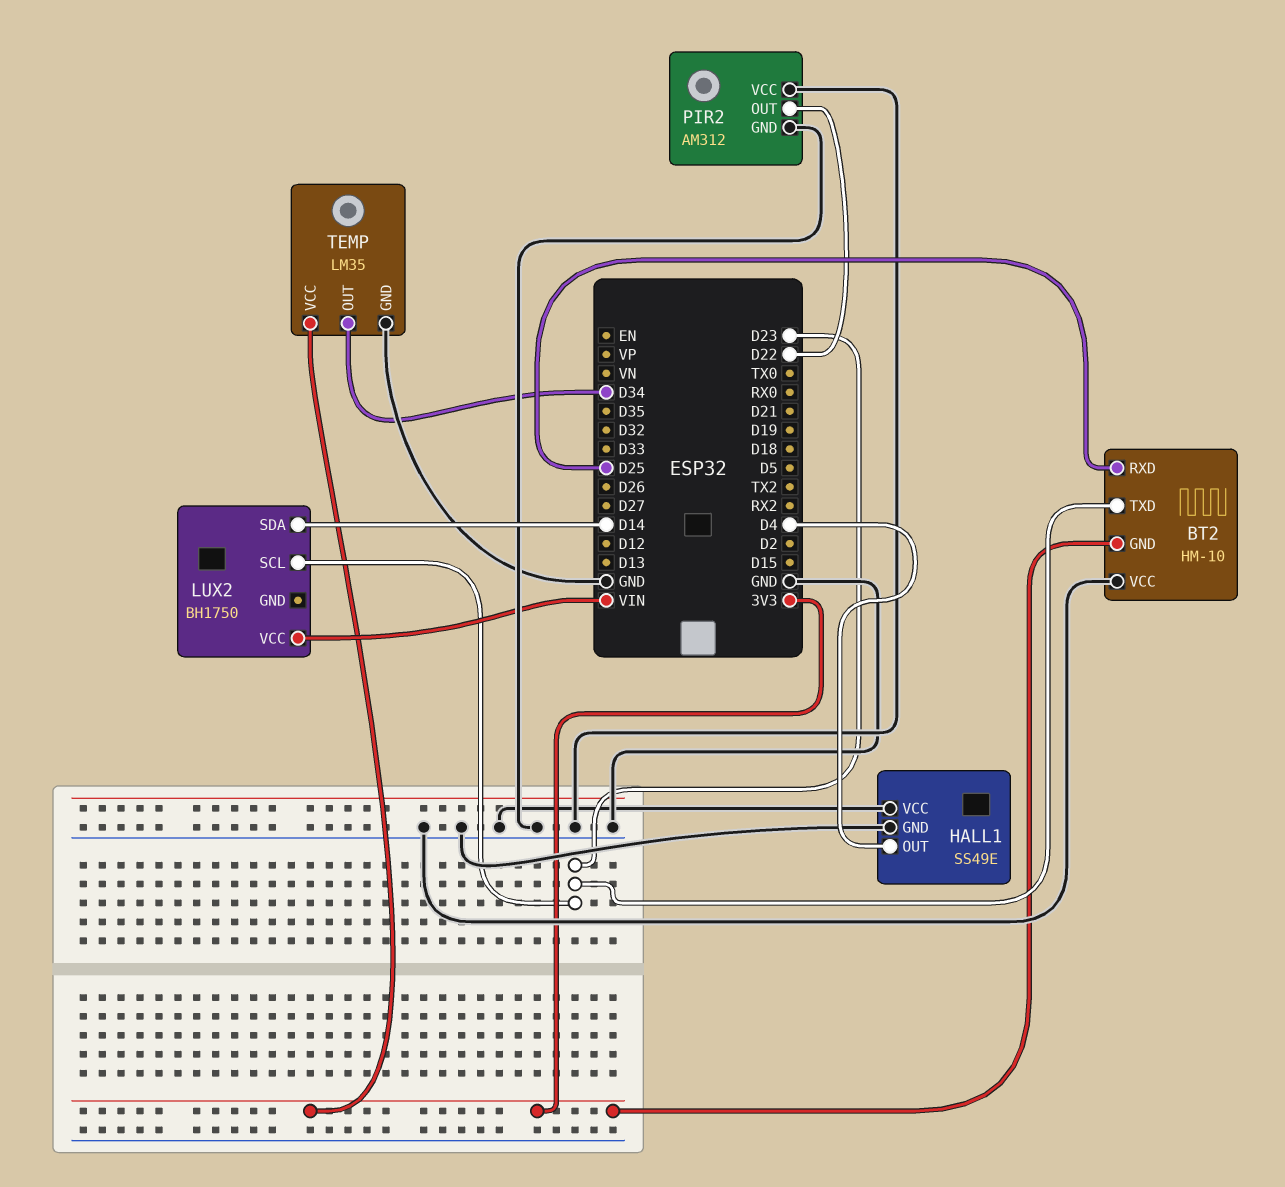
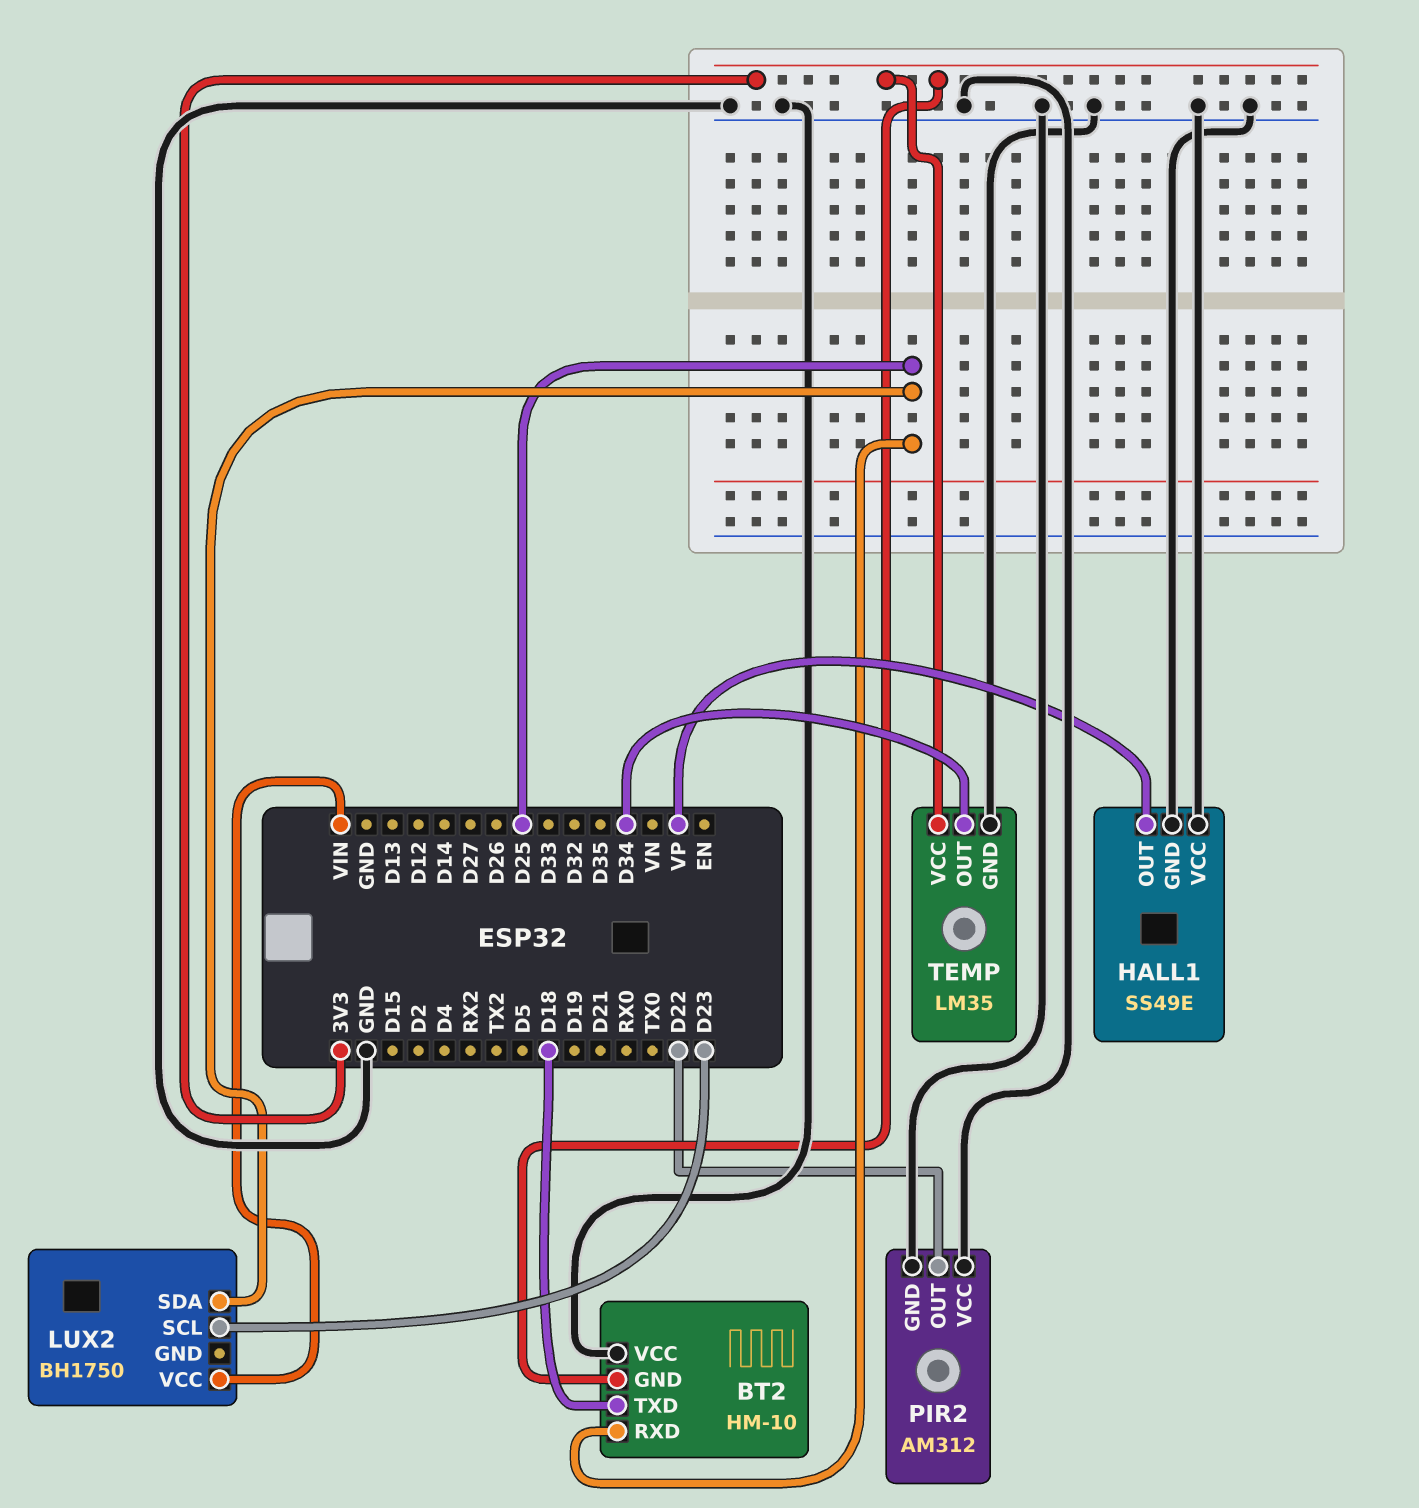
BT2 pin TXD: D23 -> D18
HALL1 pin OUT: D4 -> VP
LUX2 pin SDA: D14 -> D25

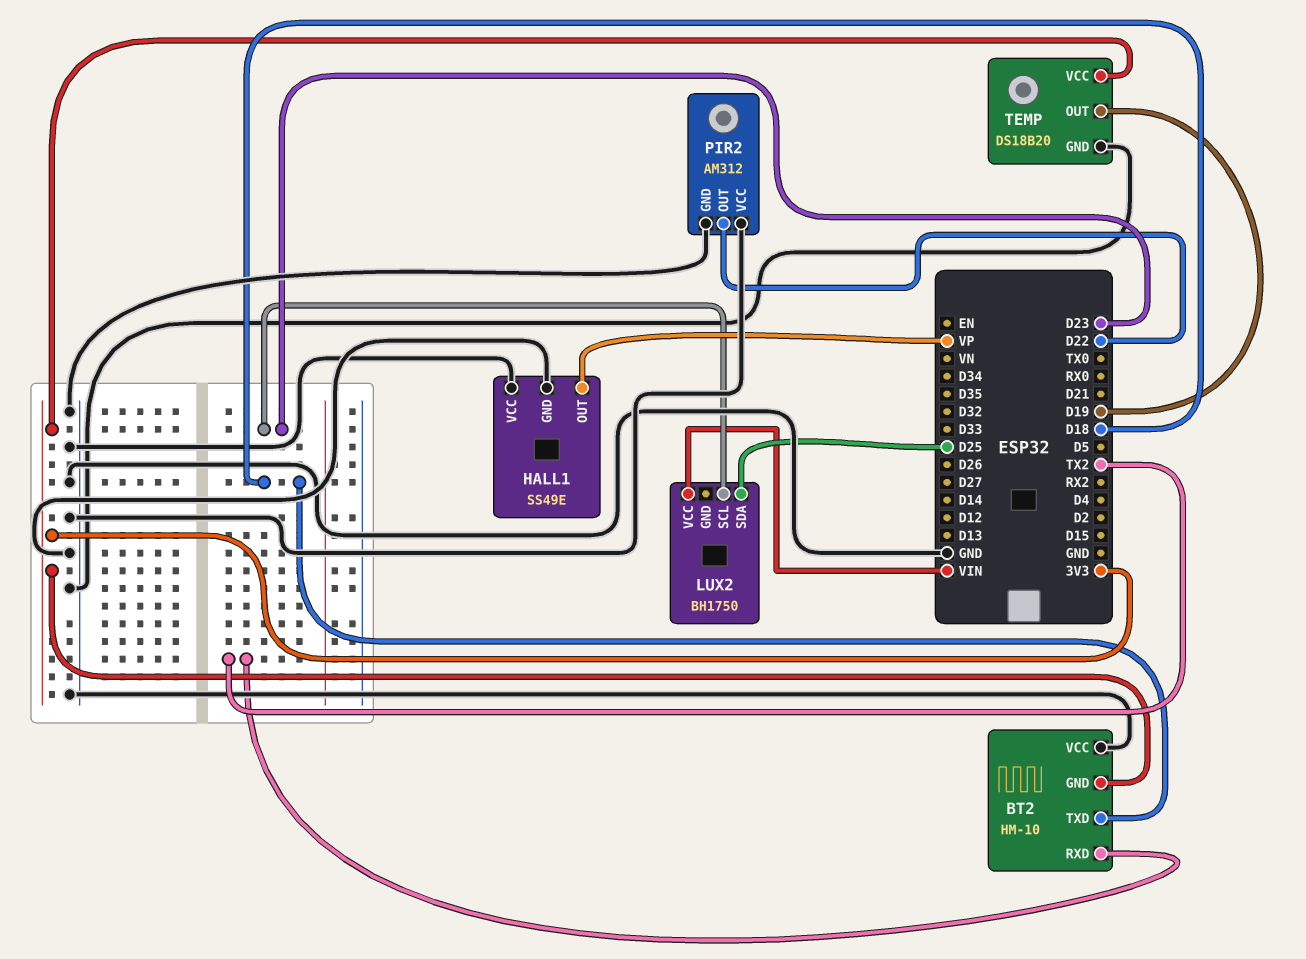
BT2 pin RXD: D25 -> TX2
TEMP: LM35 -> DS18B20
TEMP pin OUT: D34 -> D19

